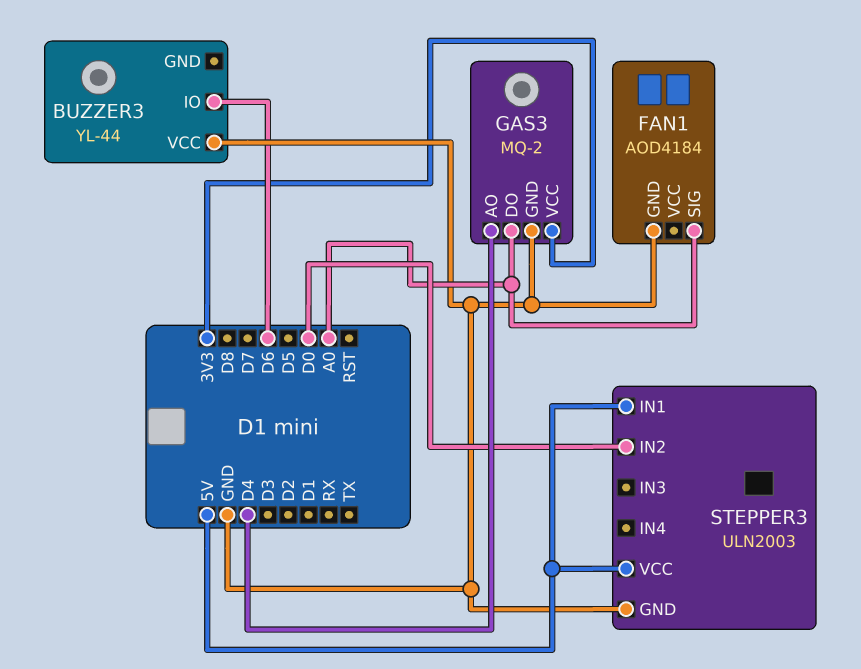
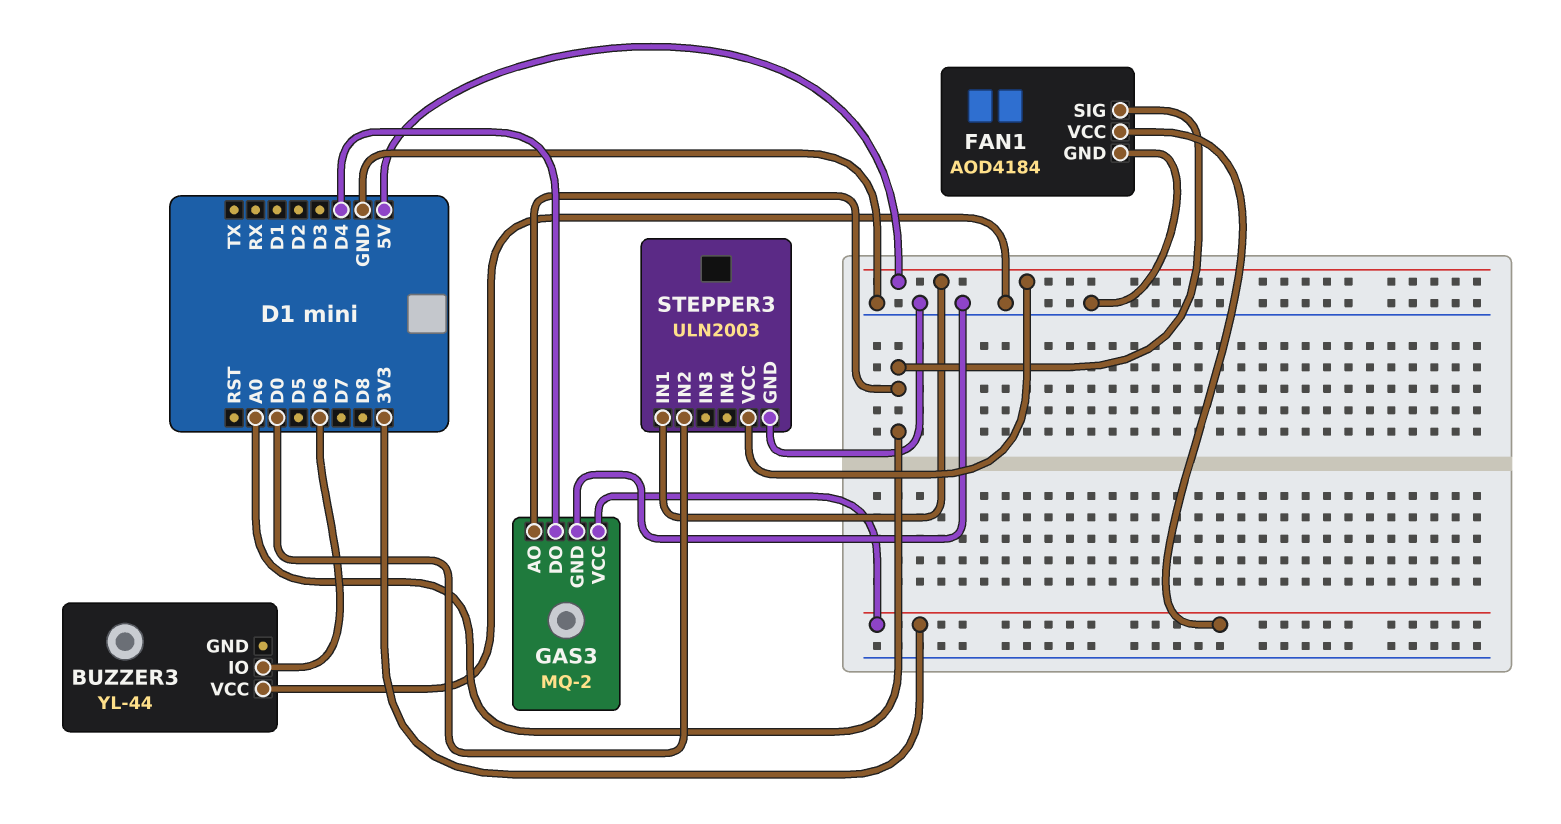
FAN1 pin VCC: none -> 3V3
GAS3 pin AO: D4 -> A0
GAS3 pin DO: A0 -> D4

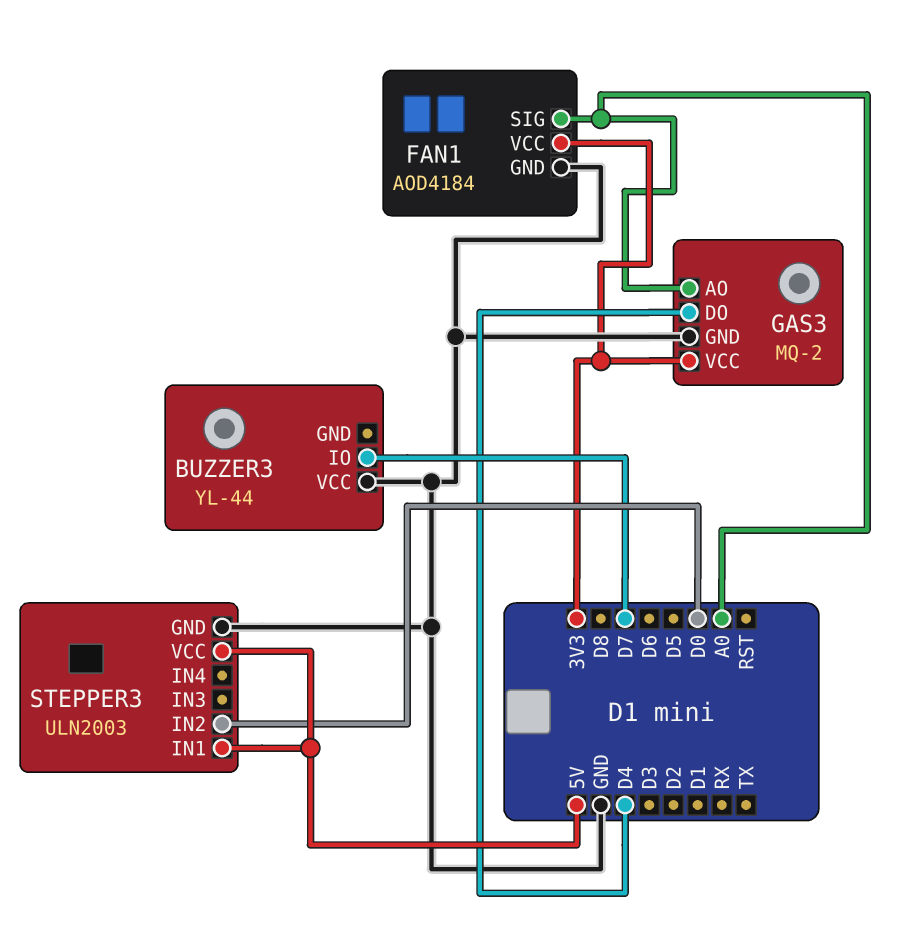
BUZZER3 pin IO: D6 -> D7

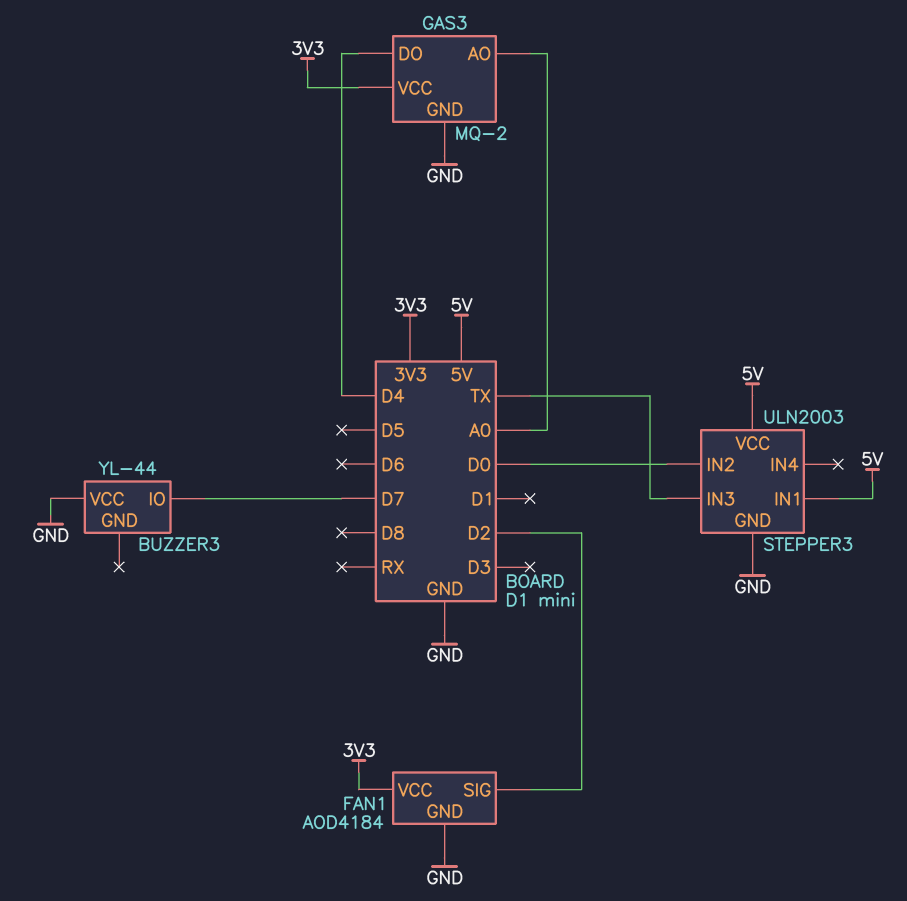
FAN1 pin SIG: A0 -> D2
STEPPER3 pin IN3: none -> TX

